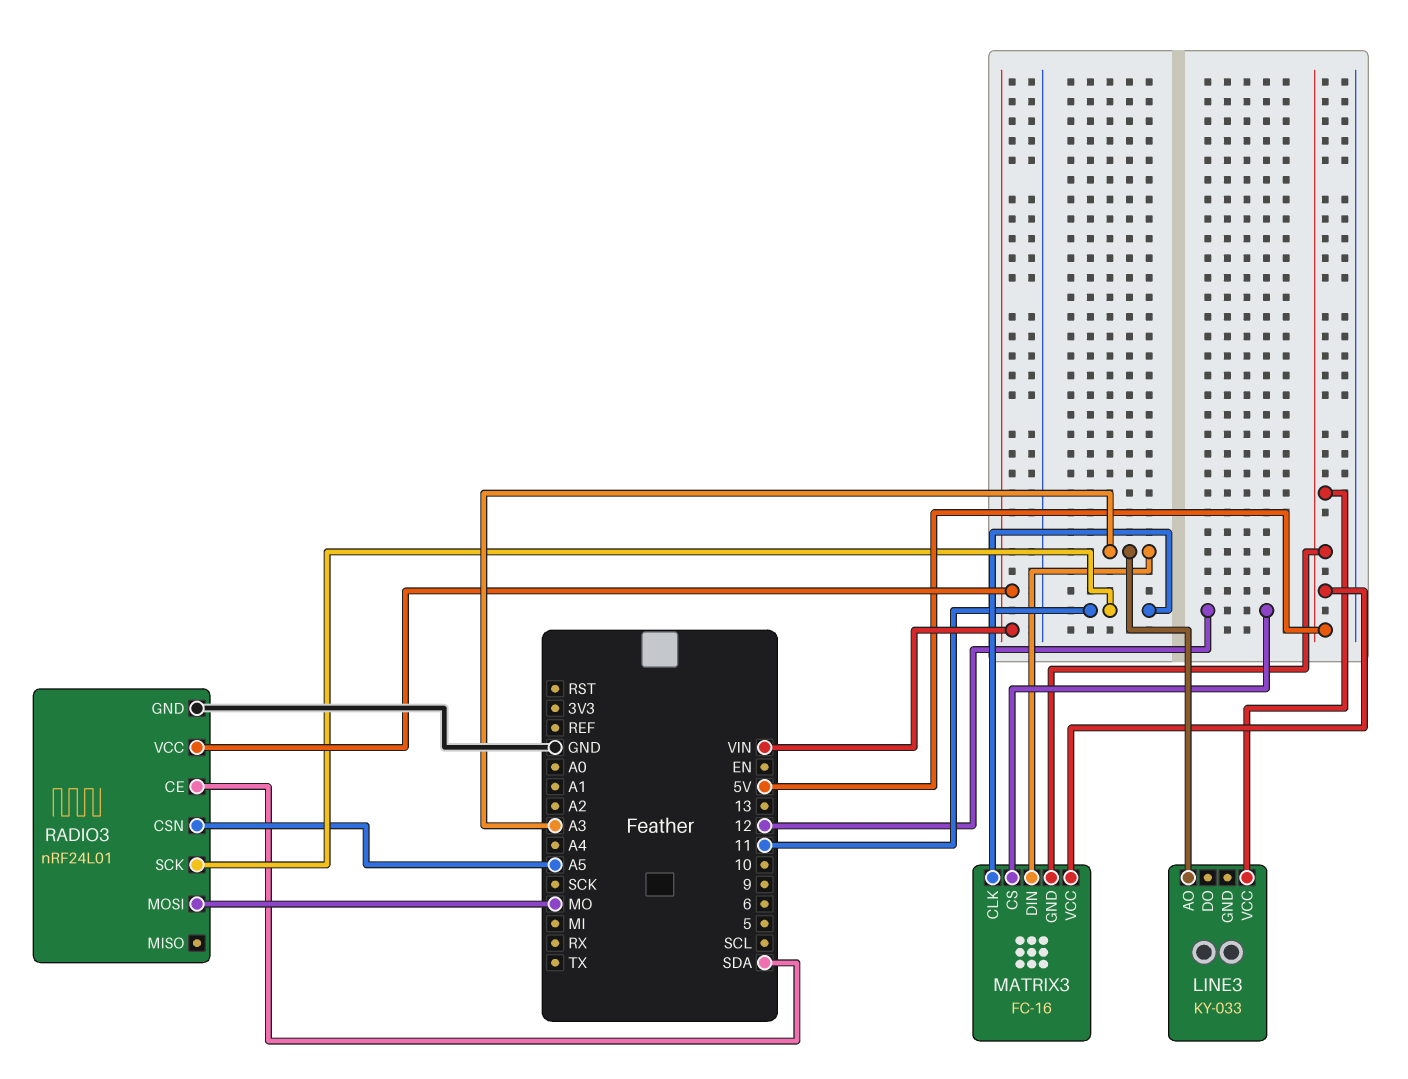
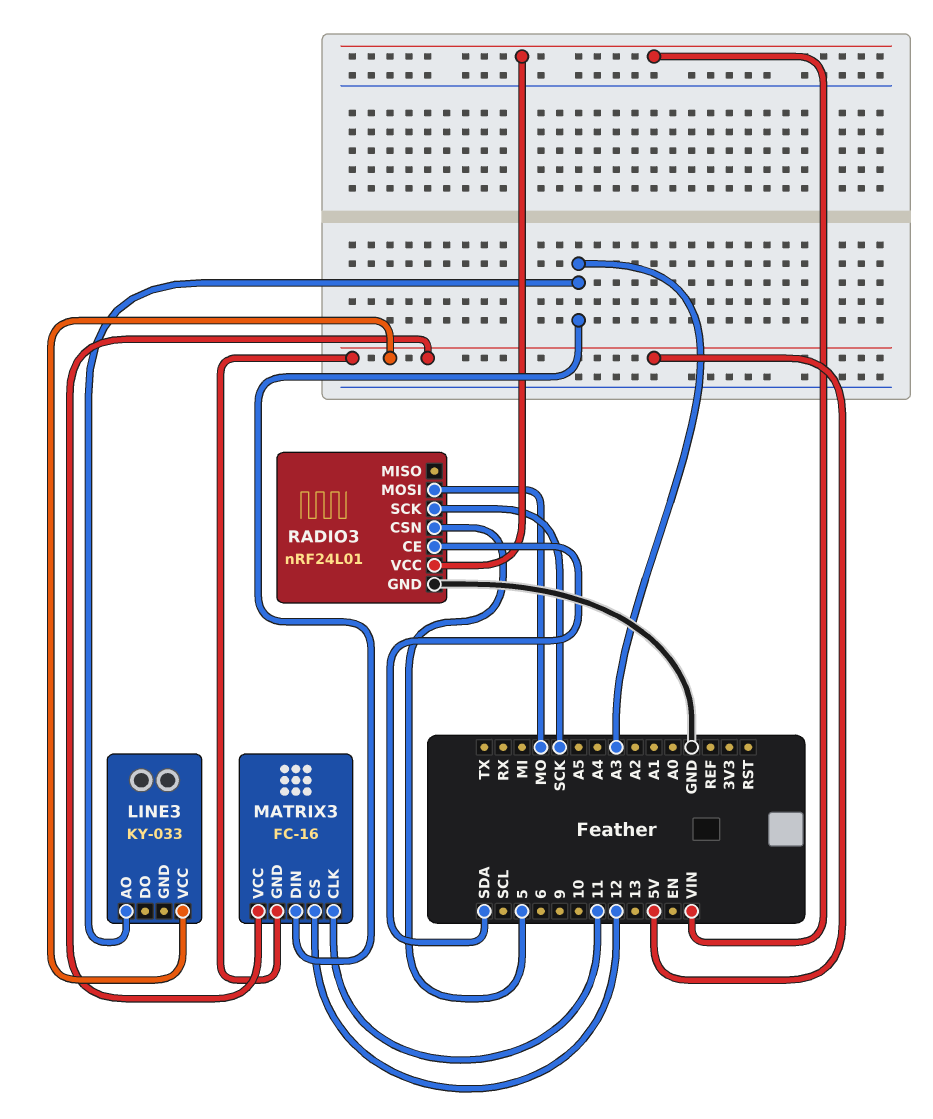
RADIO3 pin CSN: A5 -> 5
RADIO3 pin SCK: 11 -> SCK

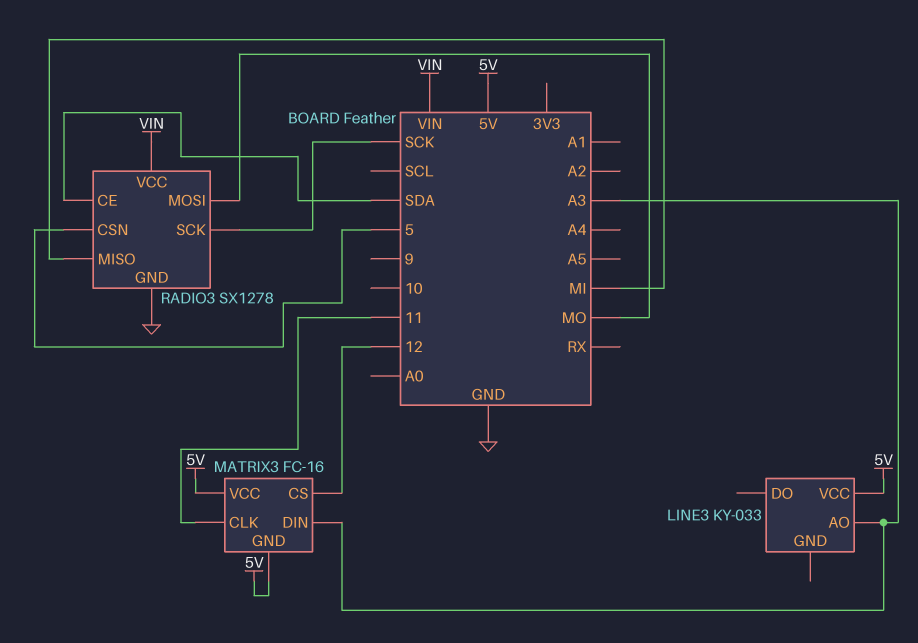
RADIO3: nRF24L01 -> SX1278
RADIO3 pin MISO: none -> MI

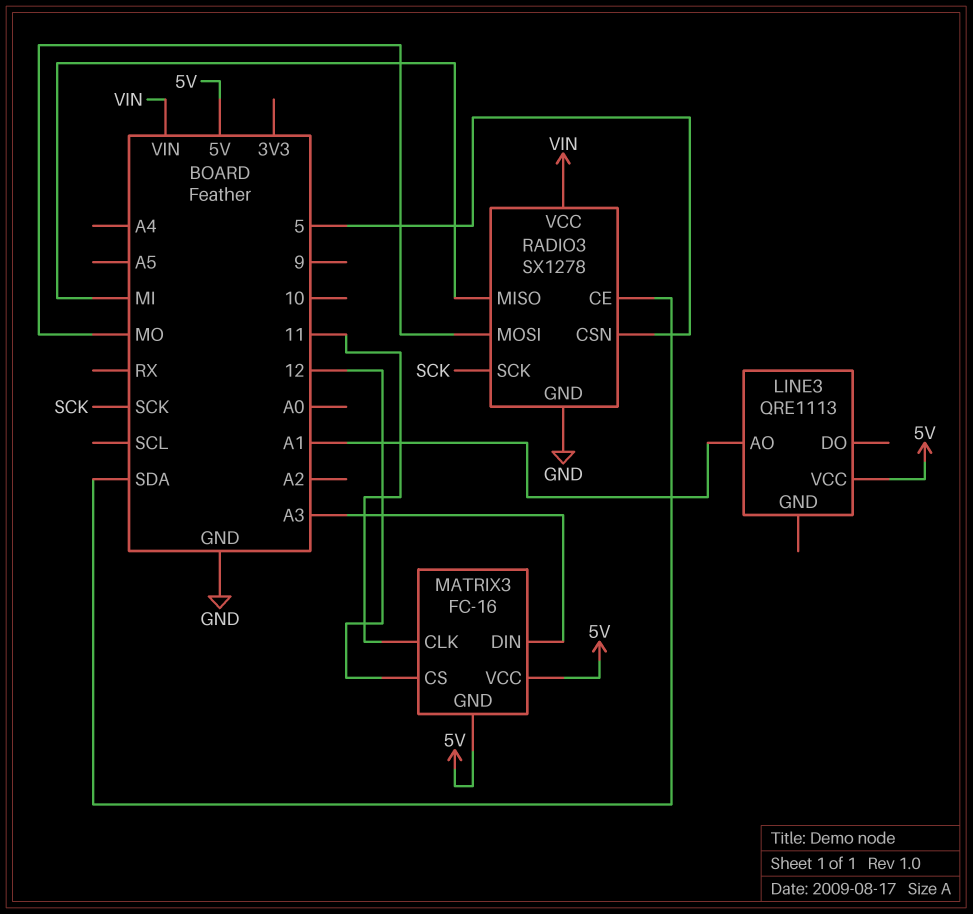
LINE3: KY-033 -> QRE1113
LINE3 pin AO: A3 -> A1

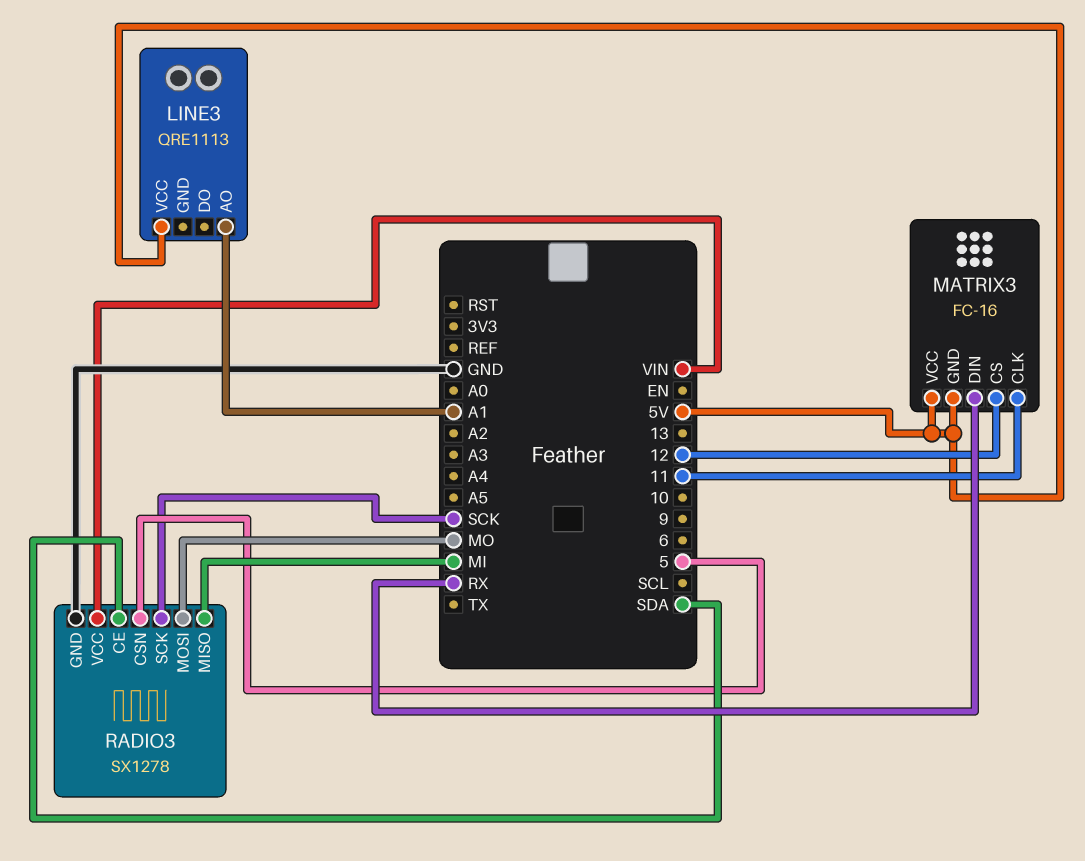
MATRIX3 pin DIN: A3 -> RX

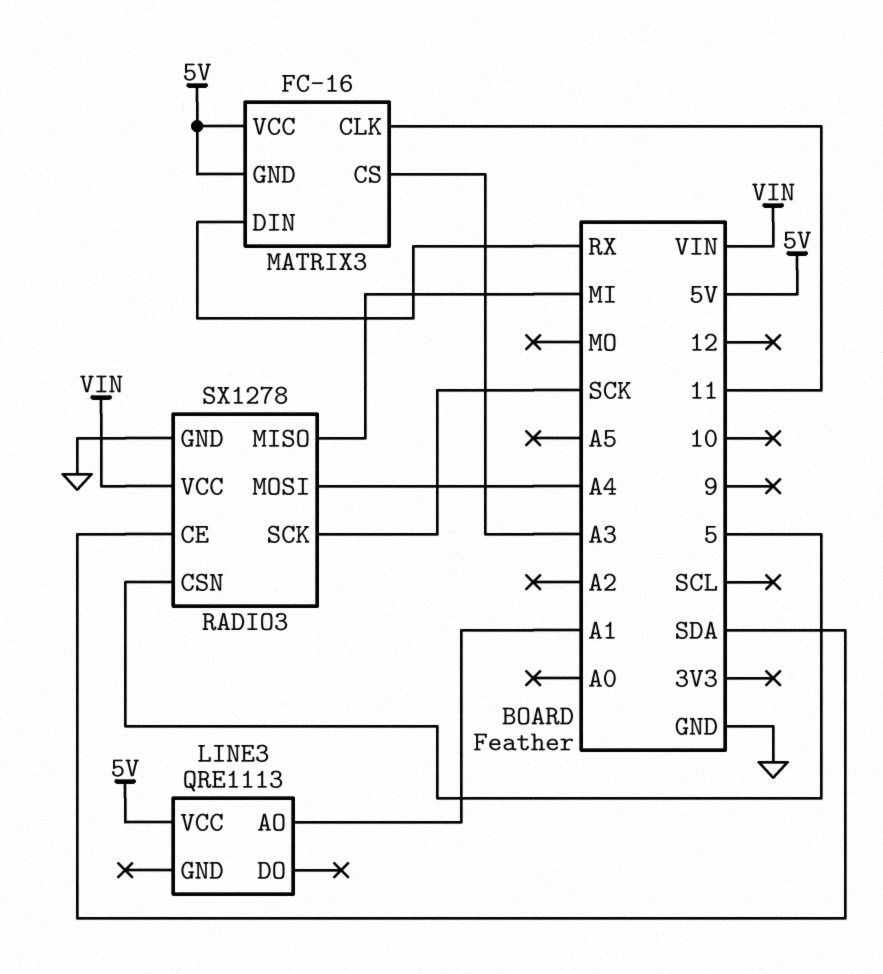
MATRIX3 pin CS: 12 -> A3
RADIO3 pin MOSI: MO -> A4

